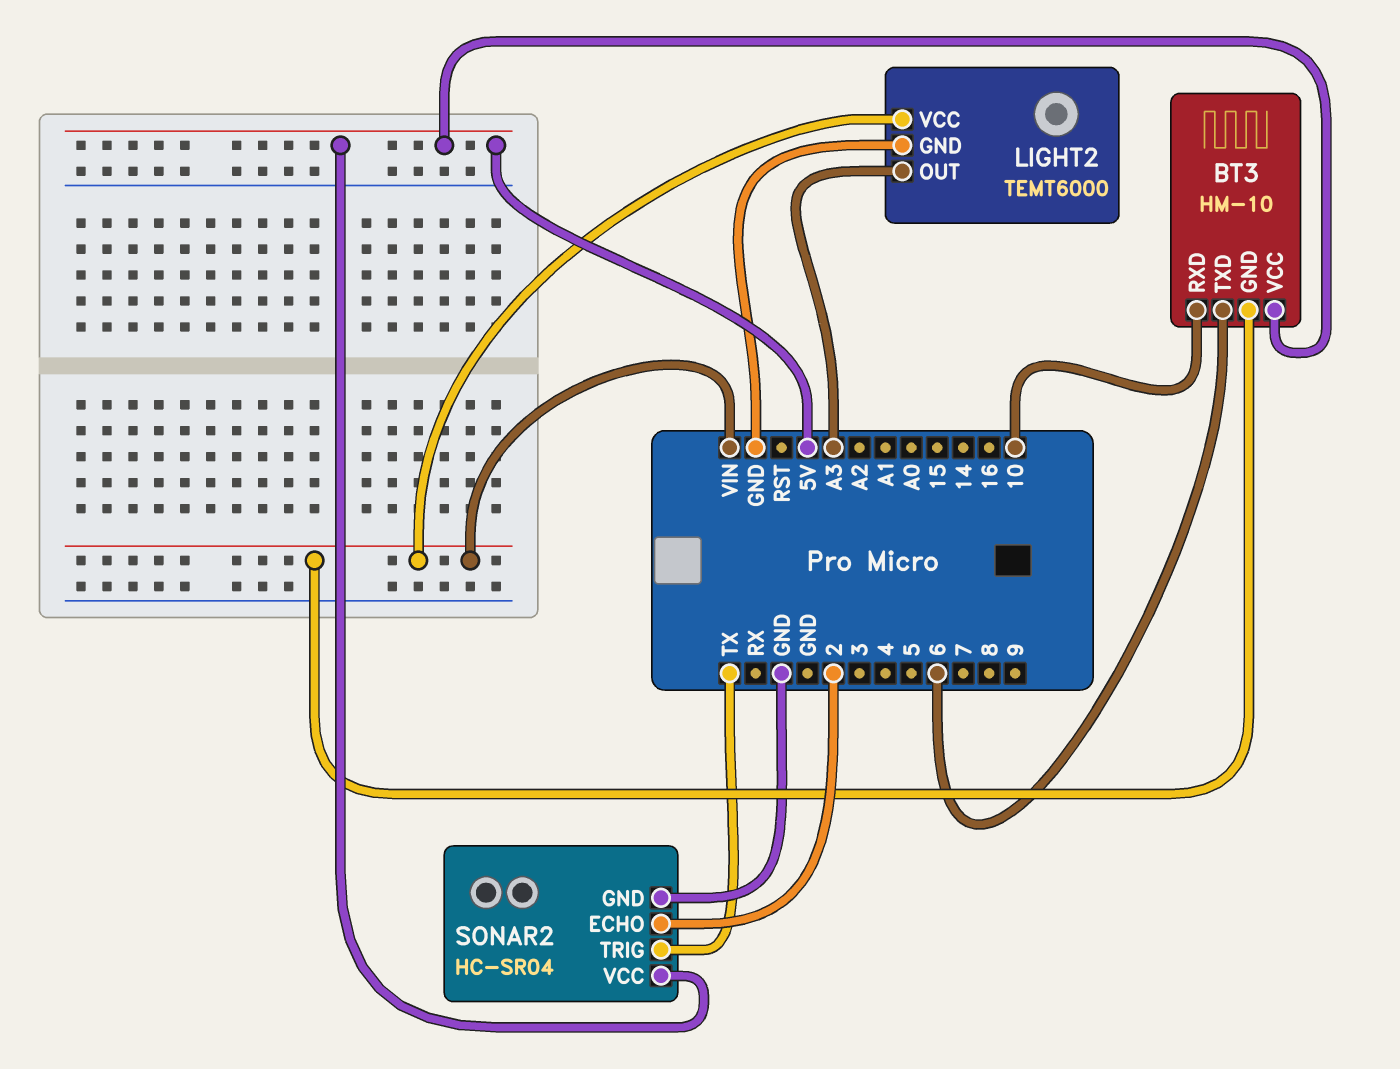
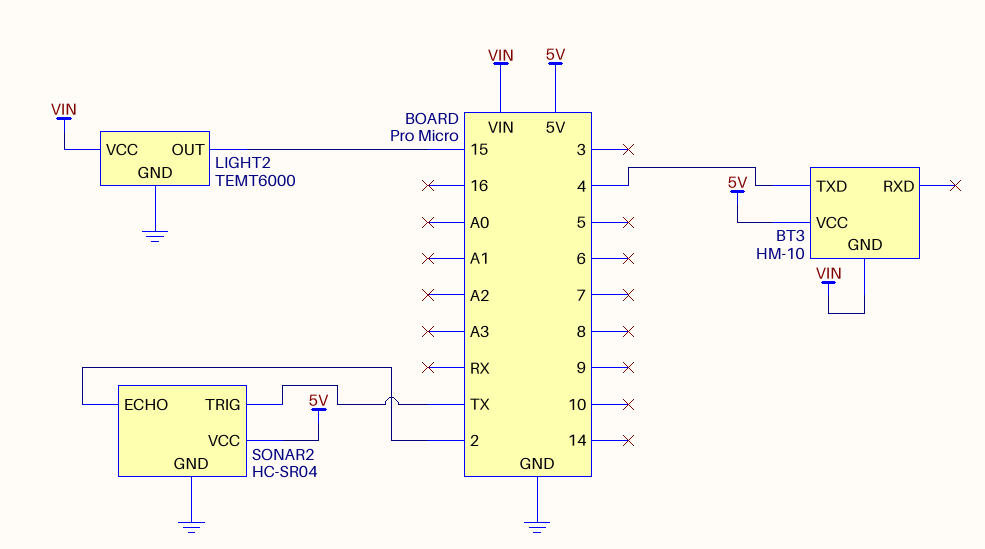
BT3 pin RXD: 10 -> none
BT3 pin TXD: 6 -> 4
LIGHT2 pin OUT: A3 -> 15

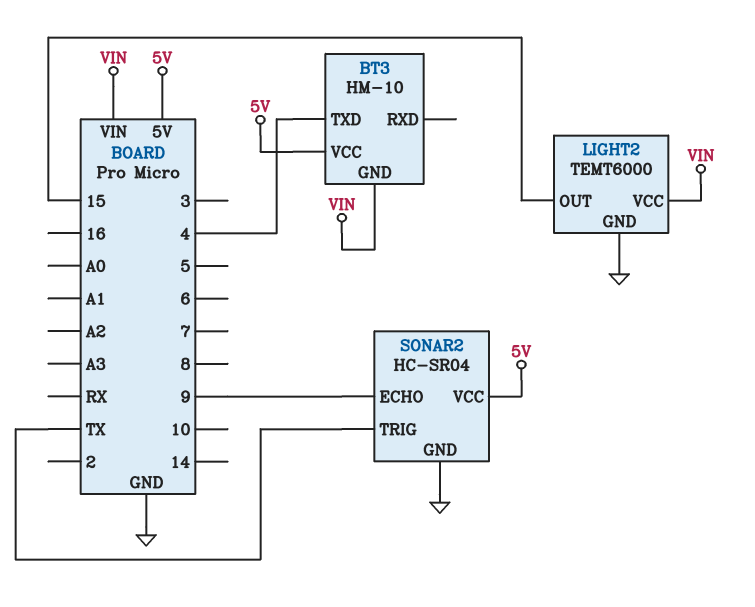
SONAR2 pin ECHO: 2 -> 9

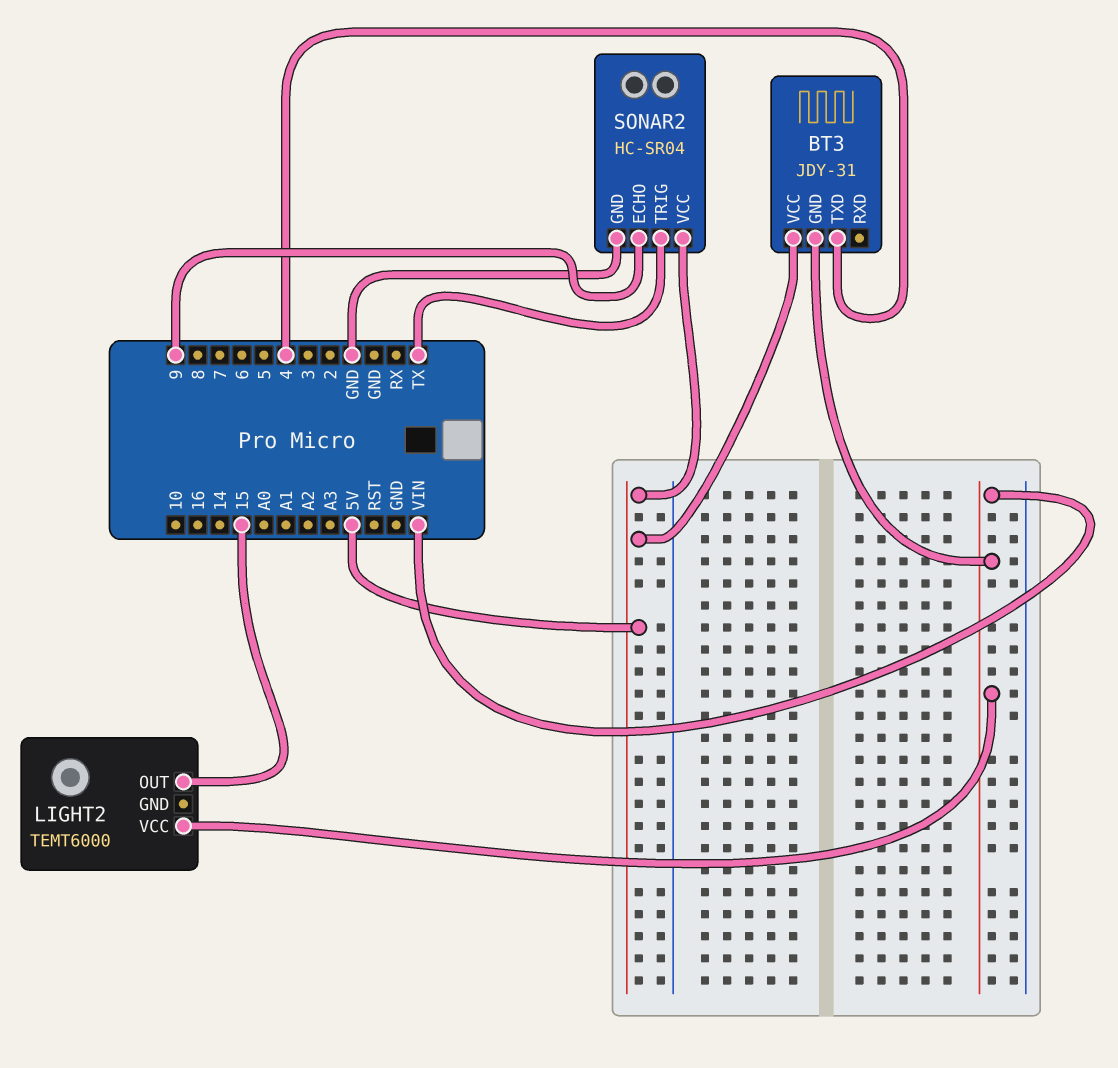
BT3: HM-10 -> JDY-31
LIGHT2 pin GND: GND -> none

